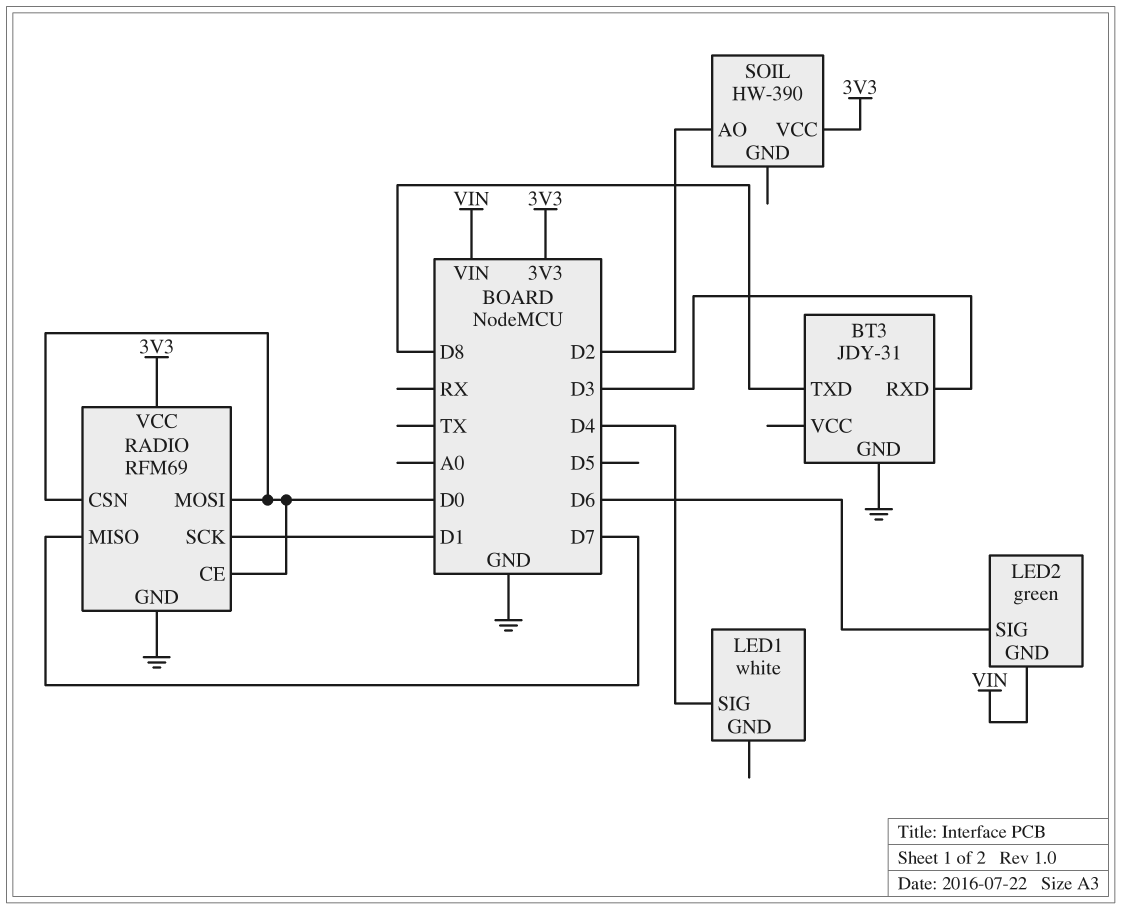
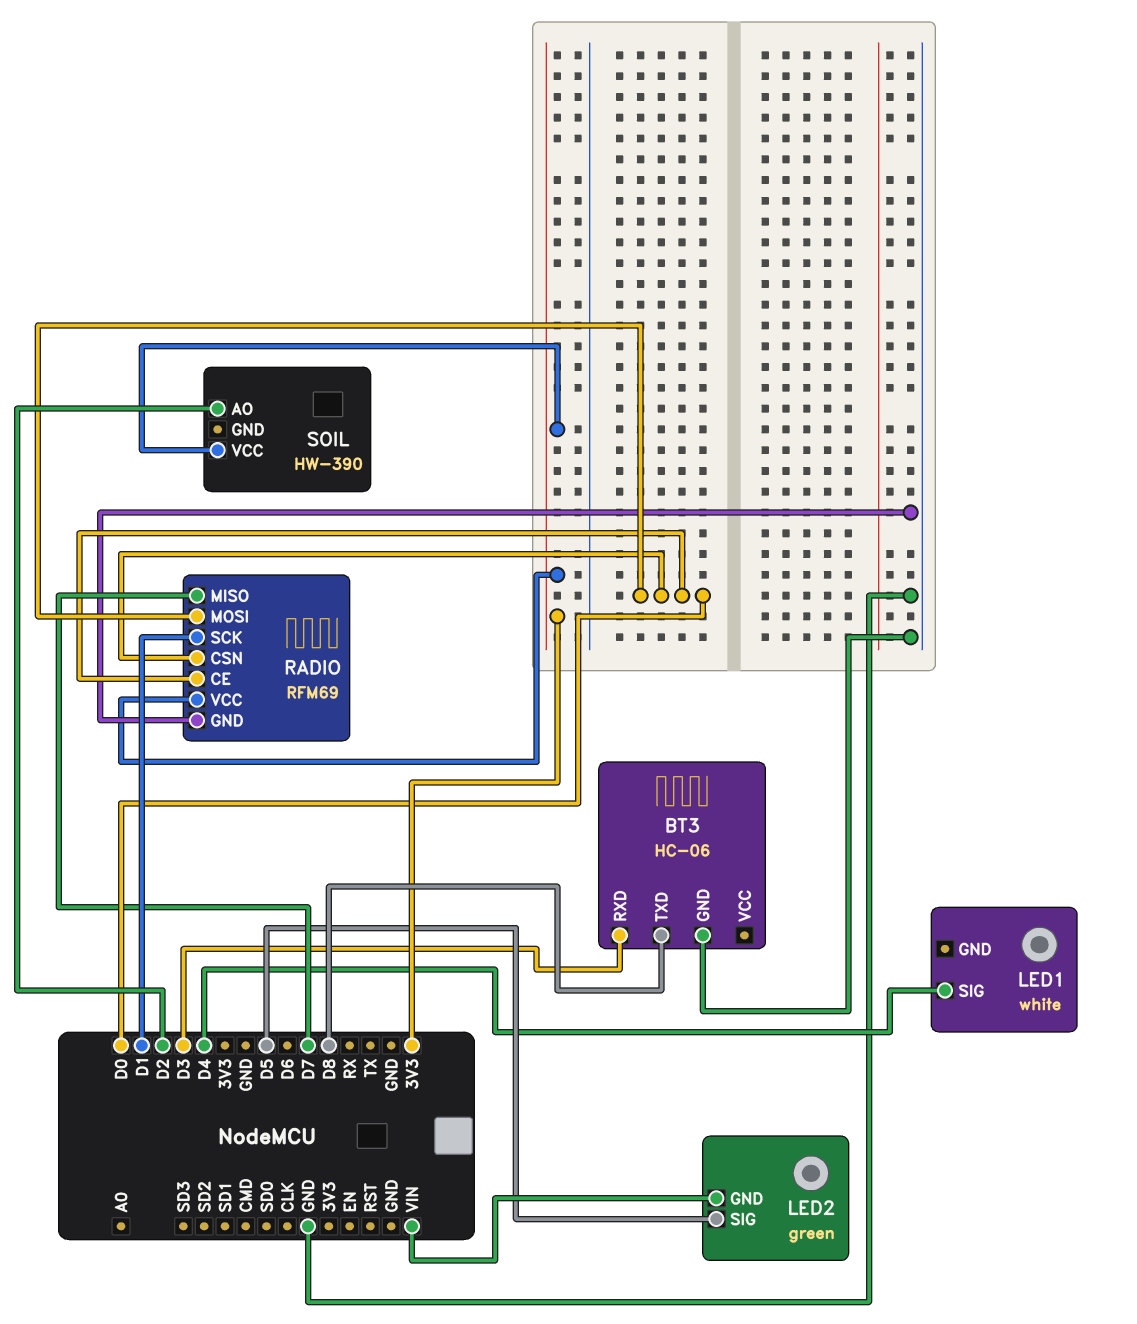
BT3: JDY-31 -> HC-06
LED2 pin SIG: D6 -> D5

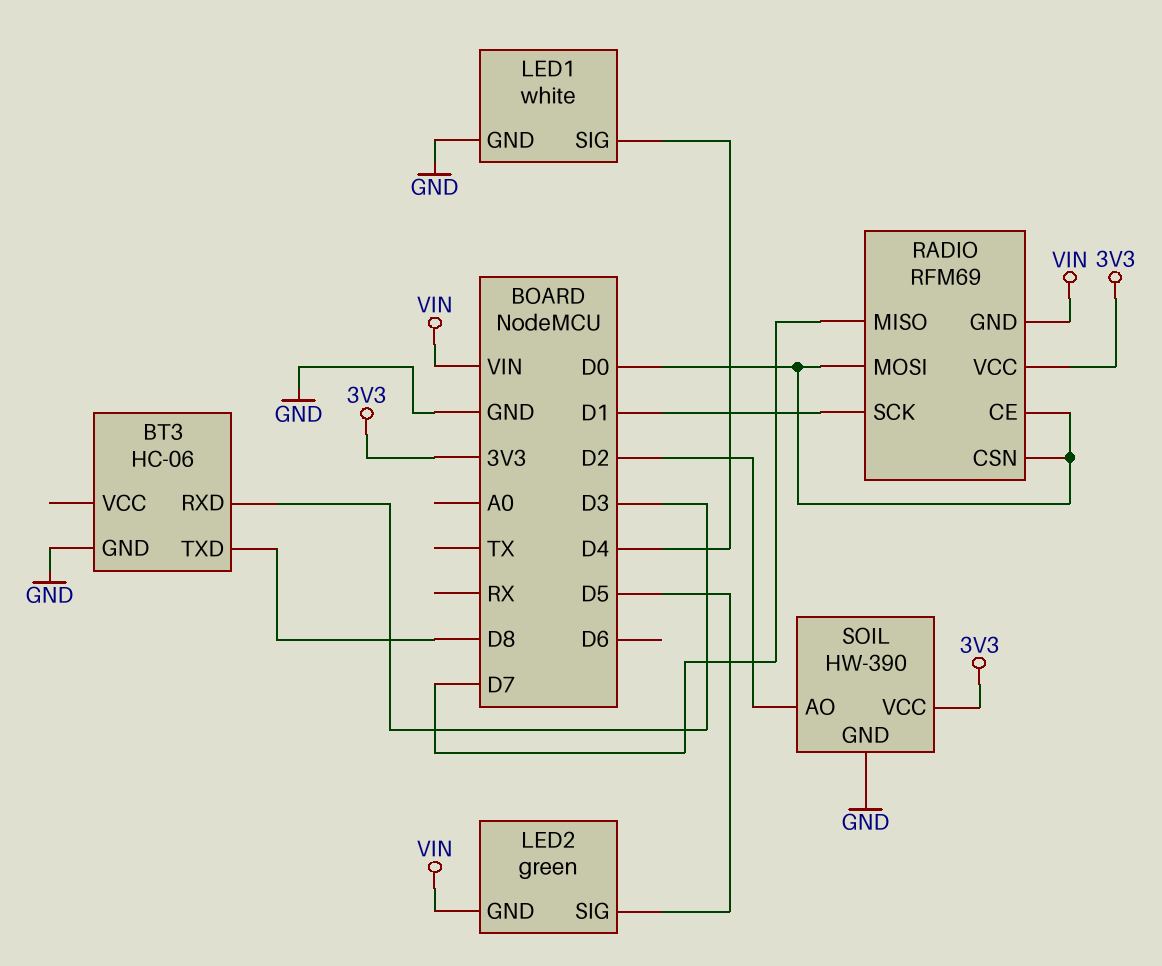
LED1 pin GND: none -> GND
RADIO pin GND: GND -> VIN
SOIL pin GND: none -> GND

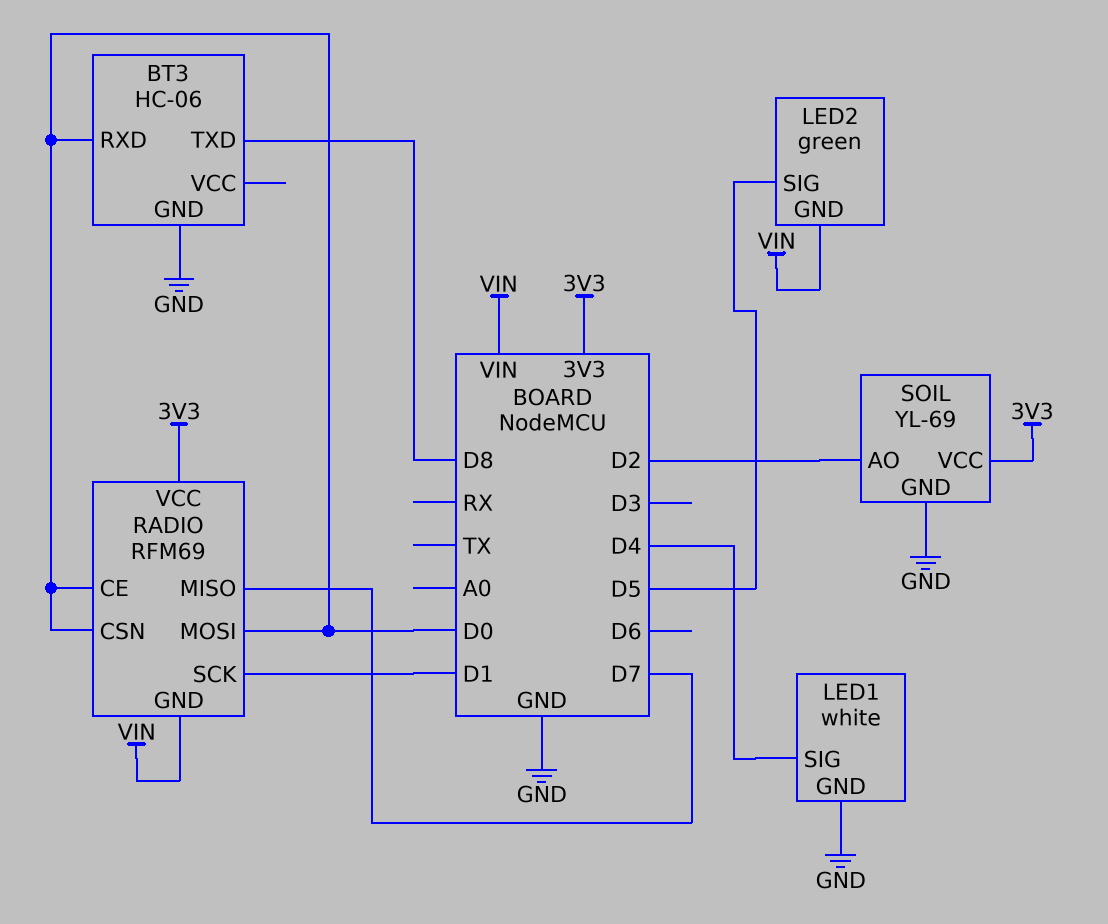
BT3 pin RXD: D3 -> D0
SOIL: HW-390 -> YL-69

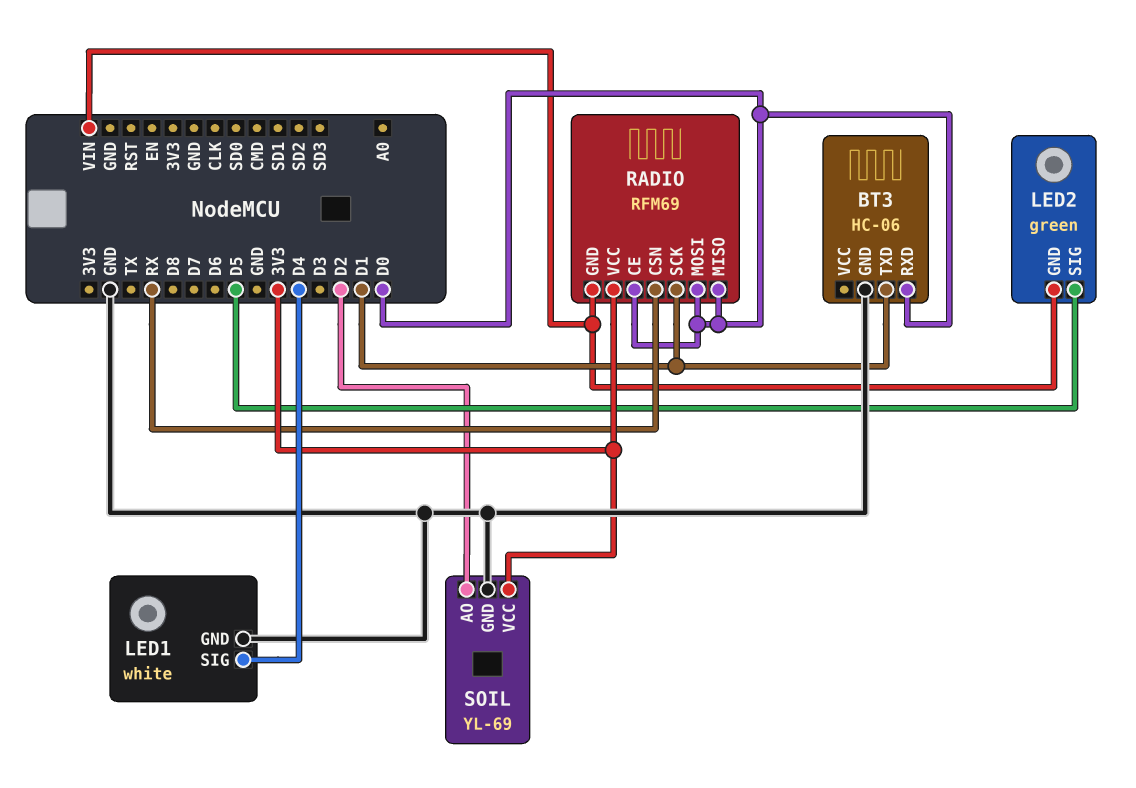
BT3 pin TXD: D8 -> D1
RADIO pin CSN: D0 -> RX
RADIO pin MISO: D7 -> D0

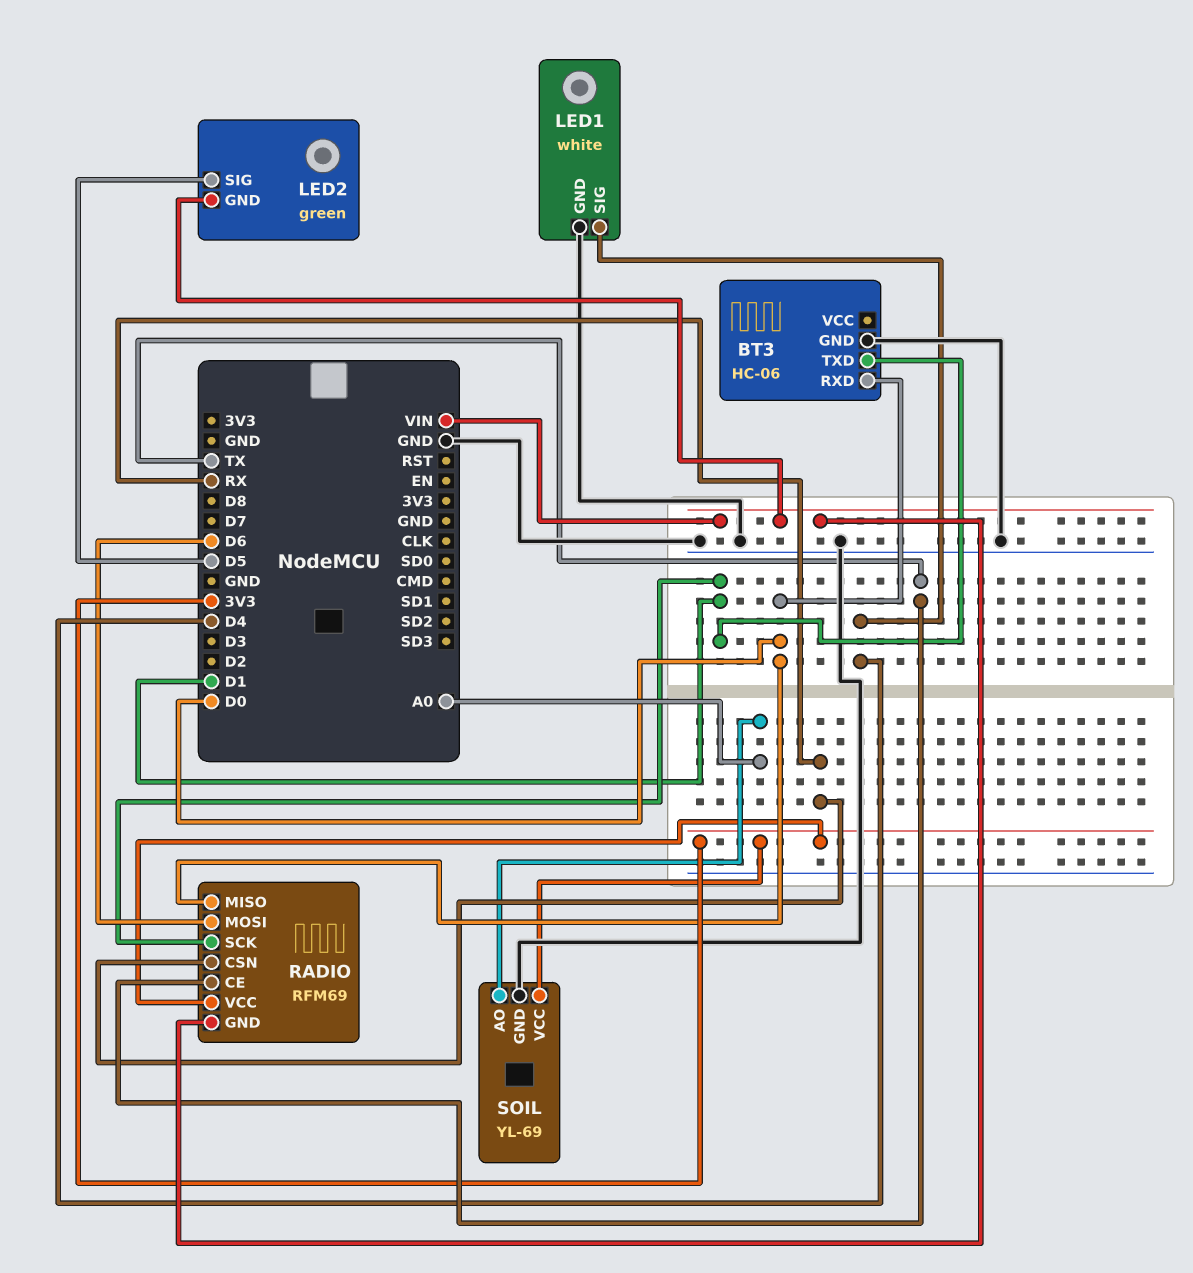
RADIO pin CE: D0 -> TX
RADIO pin MOSI: D0 -> D6
SOIL pin AO: D2 -> A0

